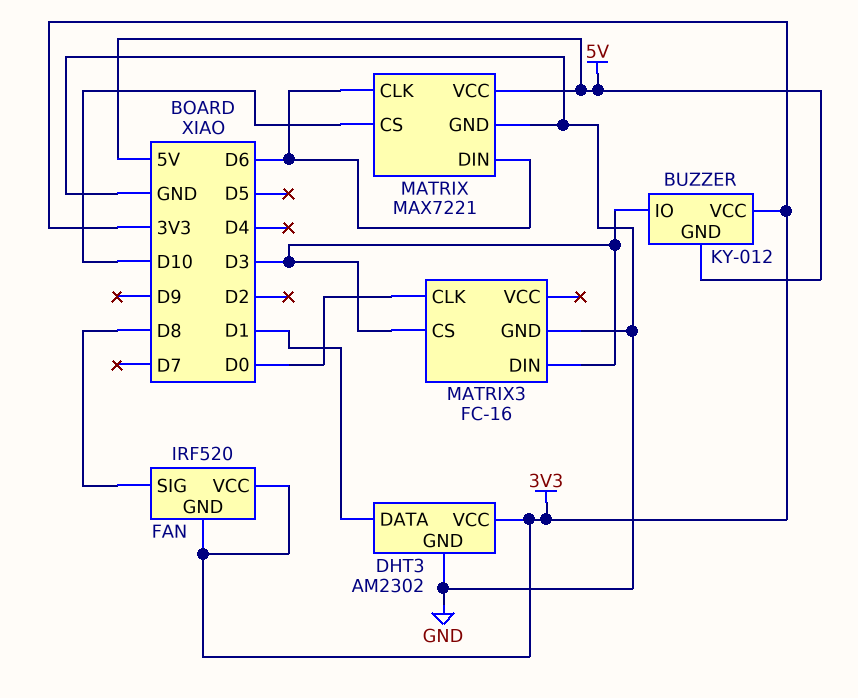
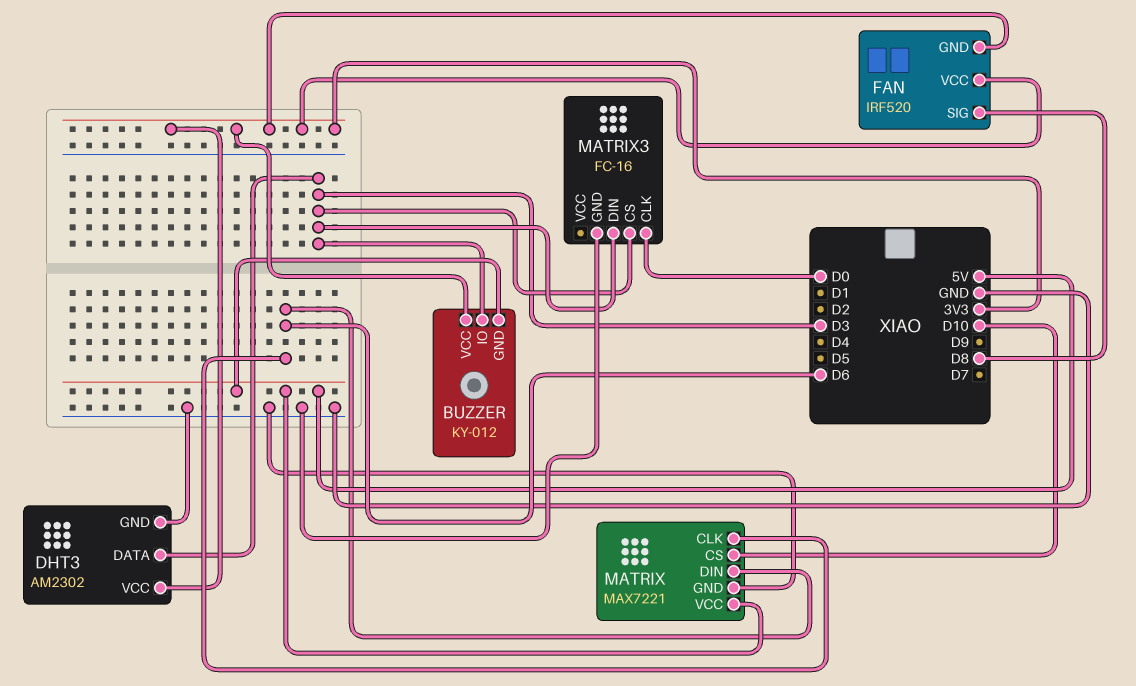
DHT3 pin DATA: D1 -> D3

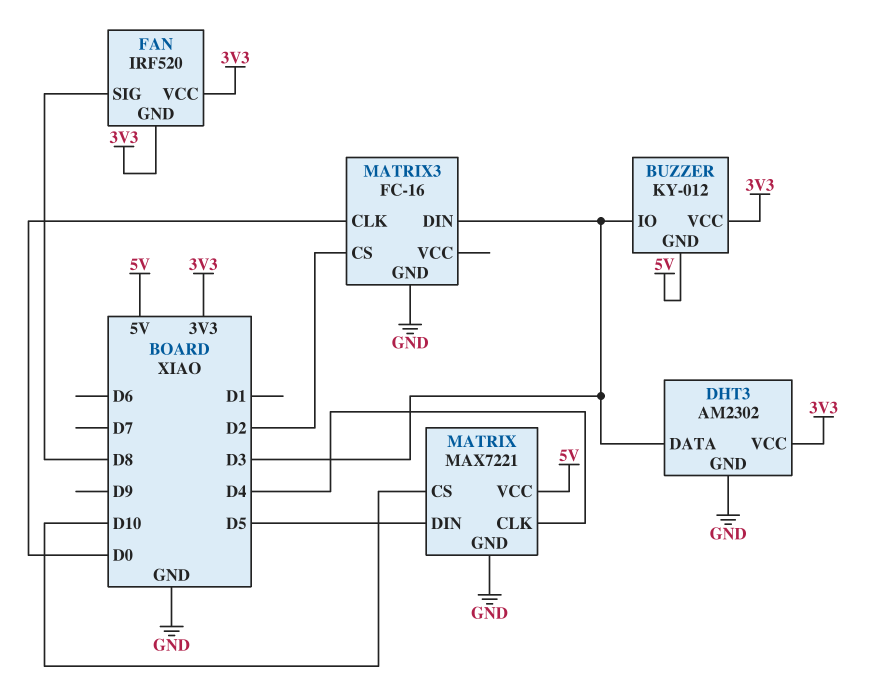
MATRIX pin CLK: D6 -> D4
MATRIX pin DIN: D6 -> D5
MATRIX3 pin CS: D3 -> D2

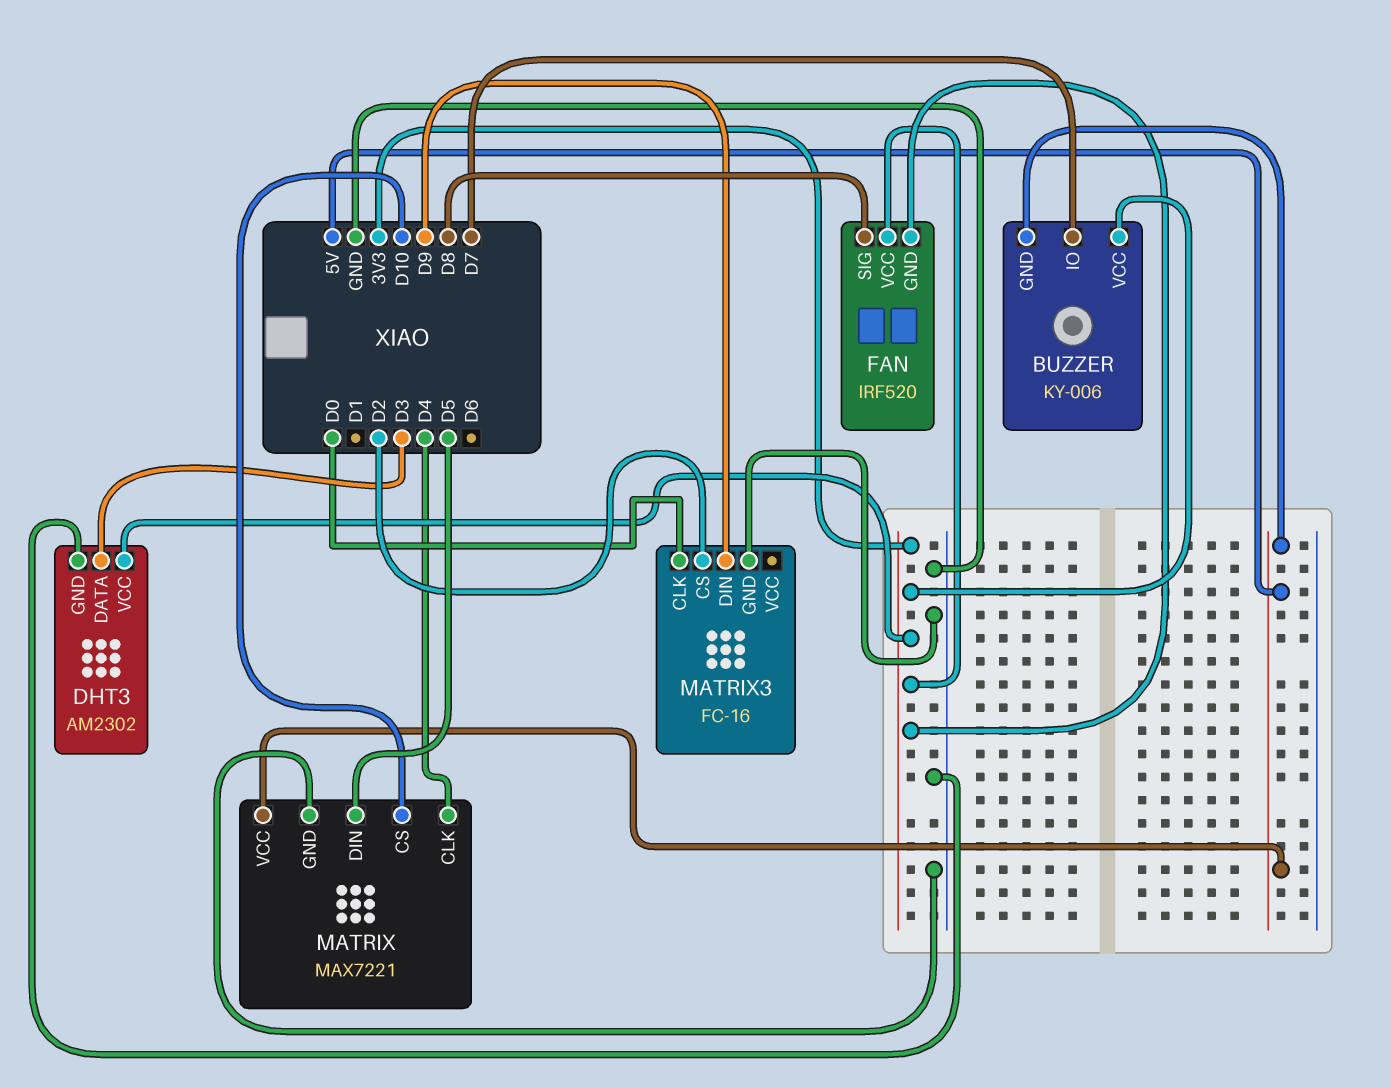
BUZZER: KY-012 -> KY-006
BUZZER pin IO: D3 -> D7
MATRIX3 pin DIN: D3 -> D9

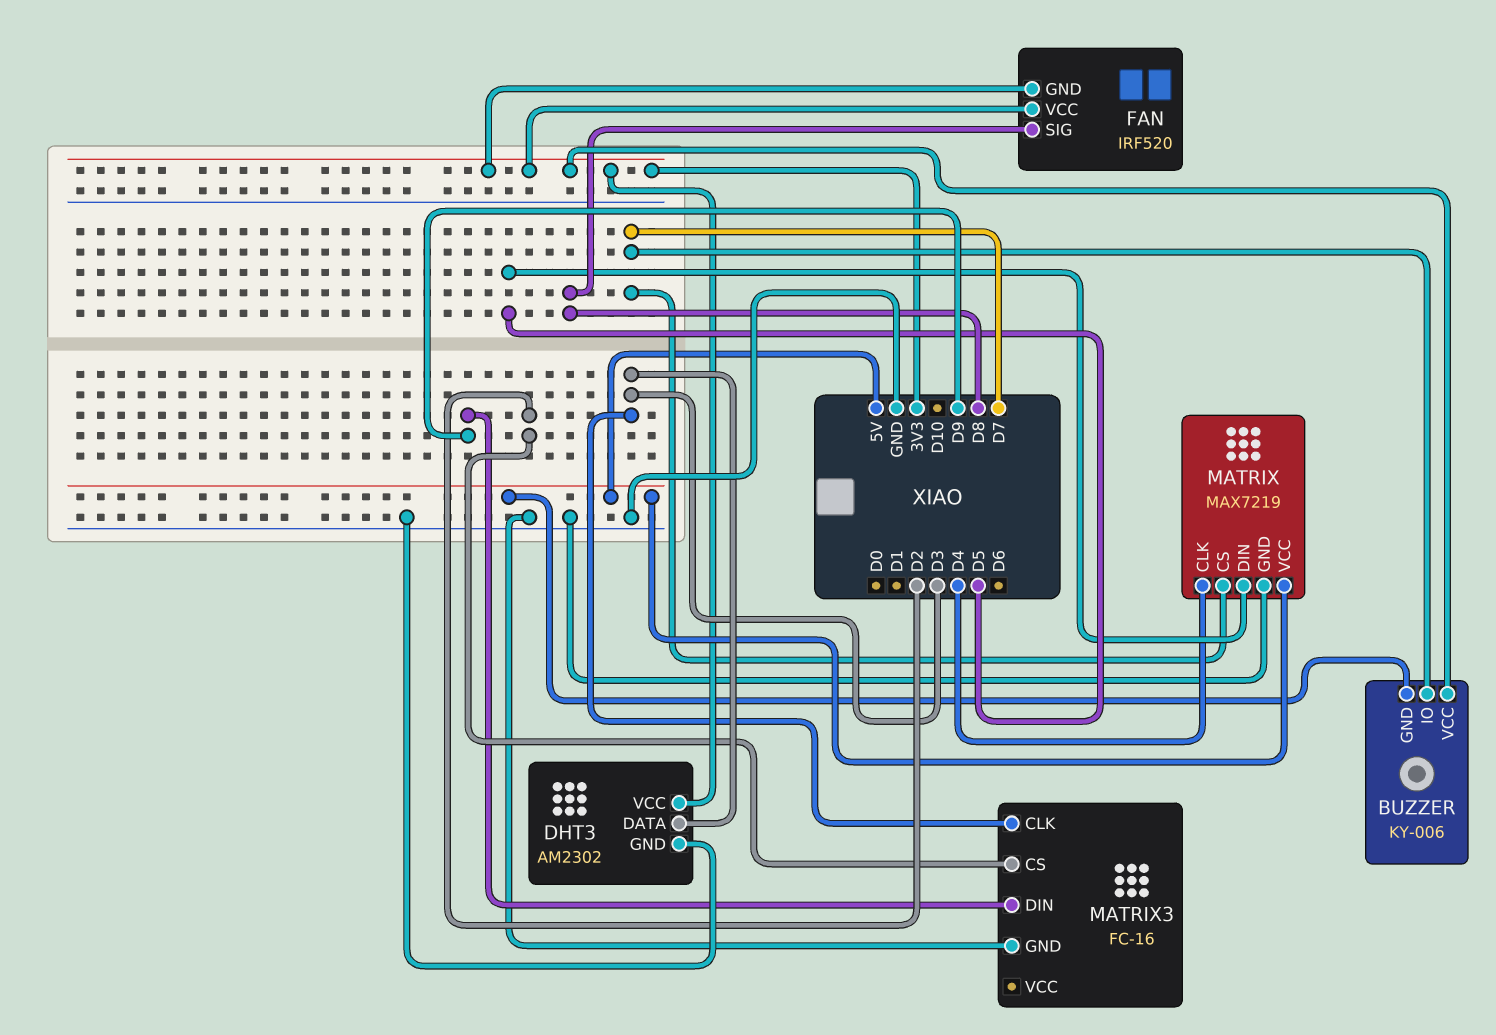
MATRIX: MAX7221 -> MAX7219
MATRIX pin CS: D10 -> D7
MATRIX3 pin CLK: D0 -> D3

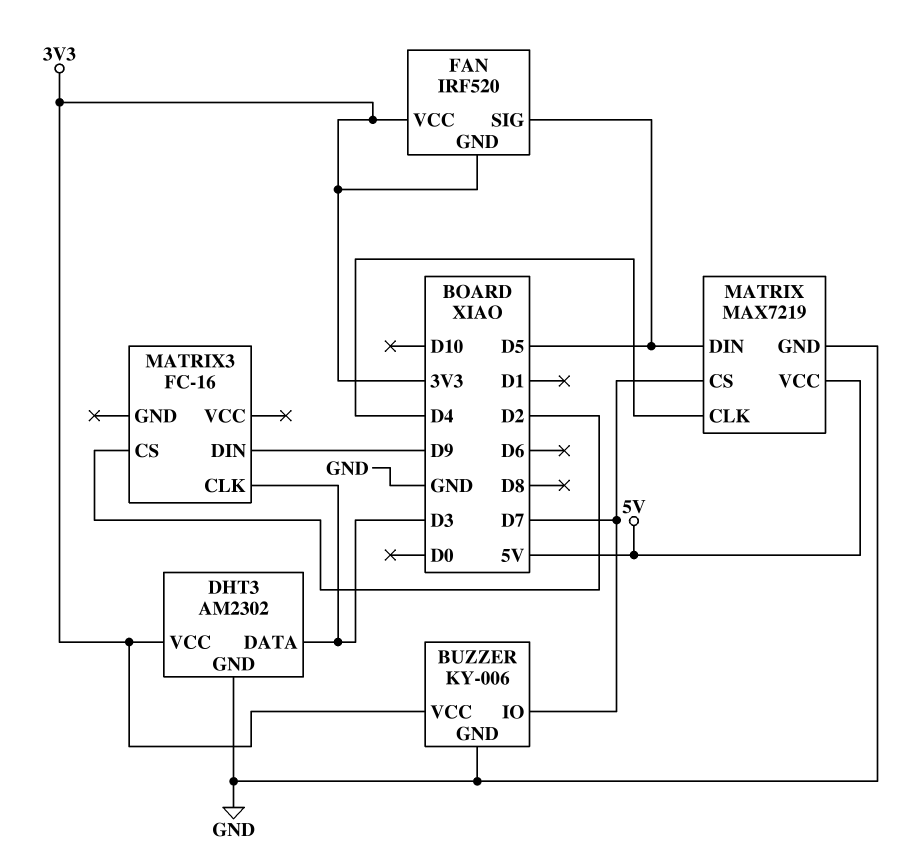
BUZZER pin GND: 5V -> GND
FAN pin SIG: D8 -> D5
MATRIX3 pin GND: GND -> none

